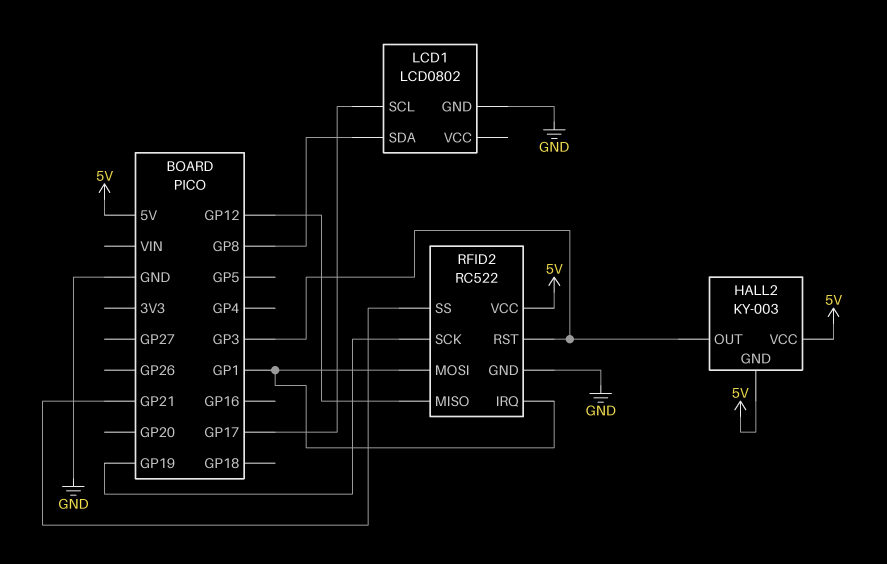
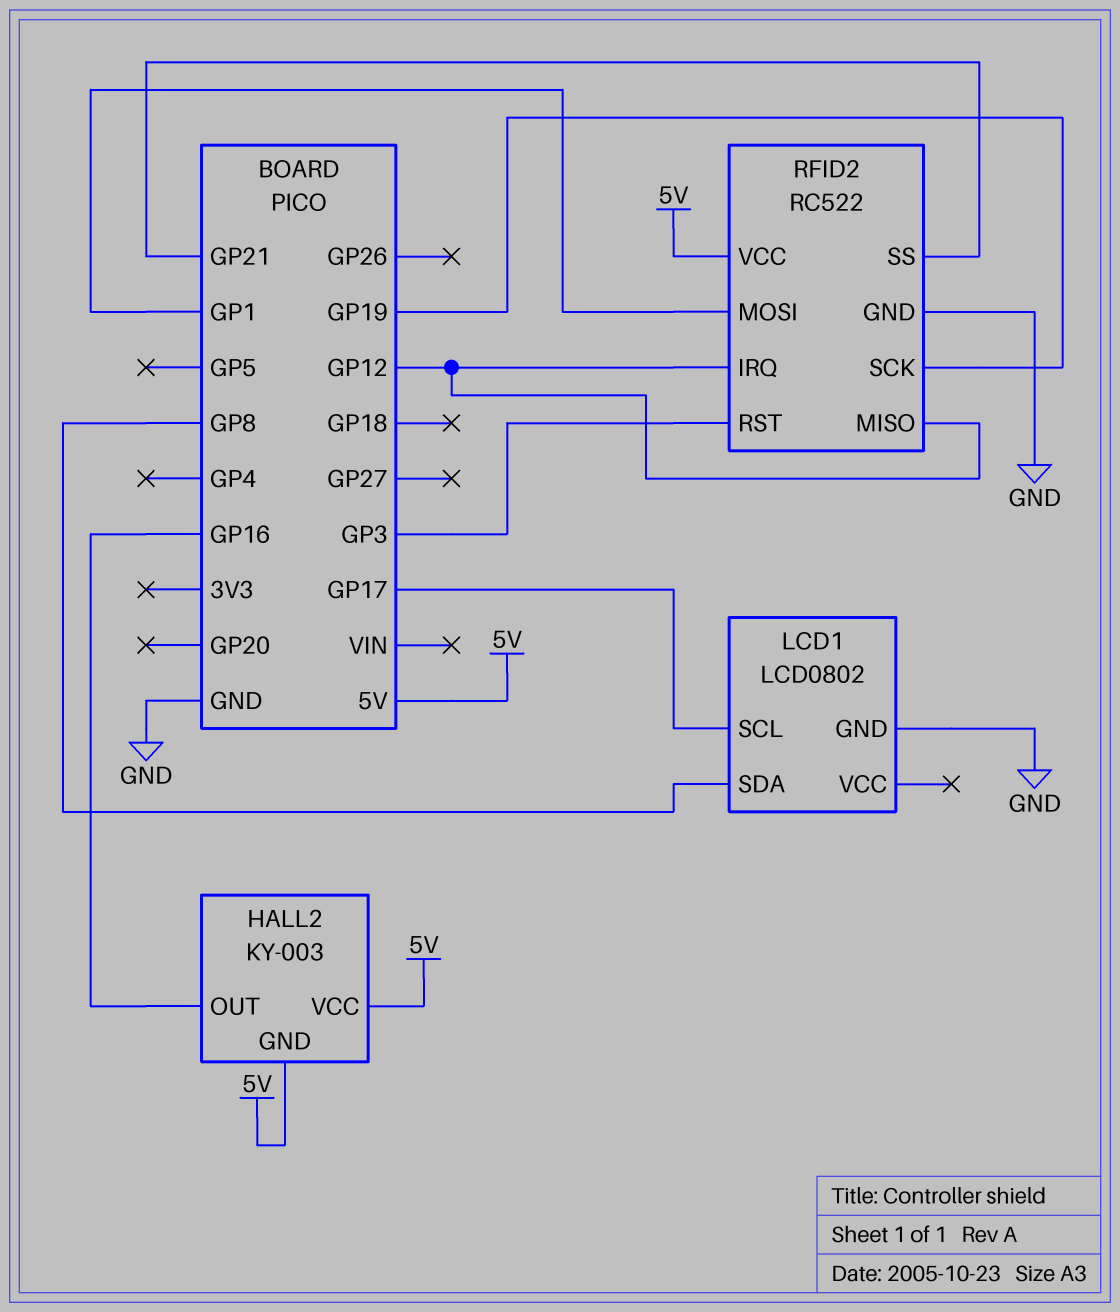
HALL2 pin OUT: GP3 -> GP16
RFID2 pin IRQ: GP1 -> GP12

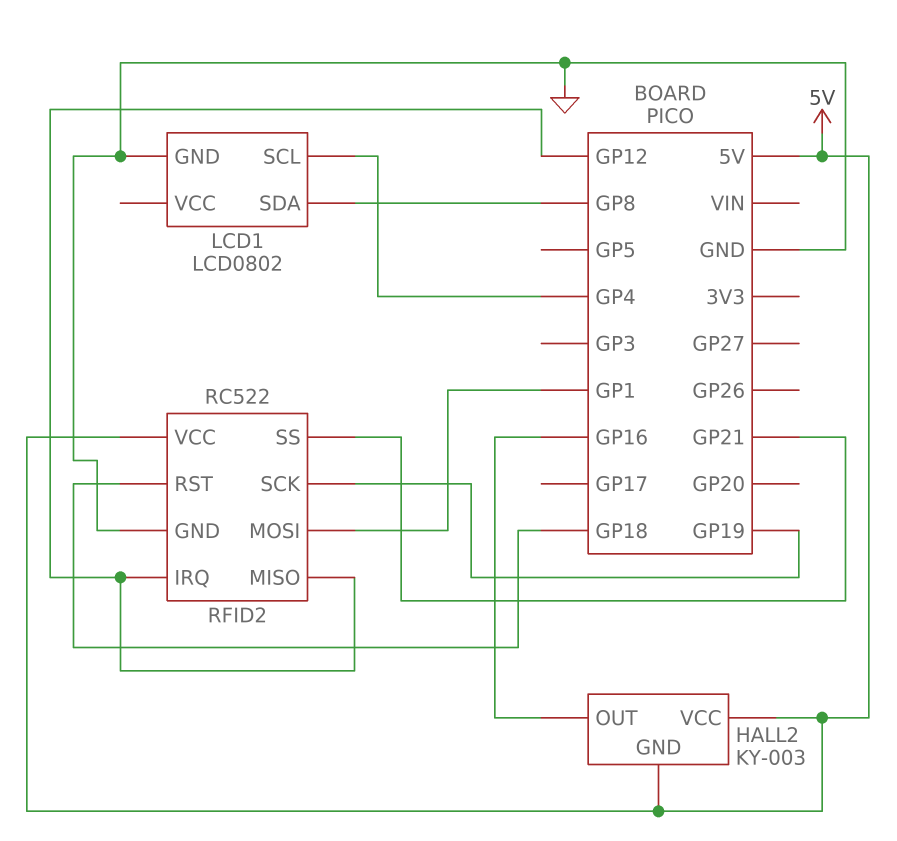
LCD1 pin SCL: GP17 -> GP4
RFID2 pin RST: GP3 -> GP18

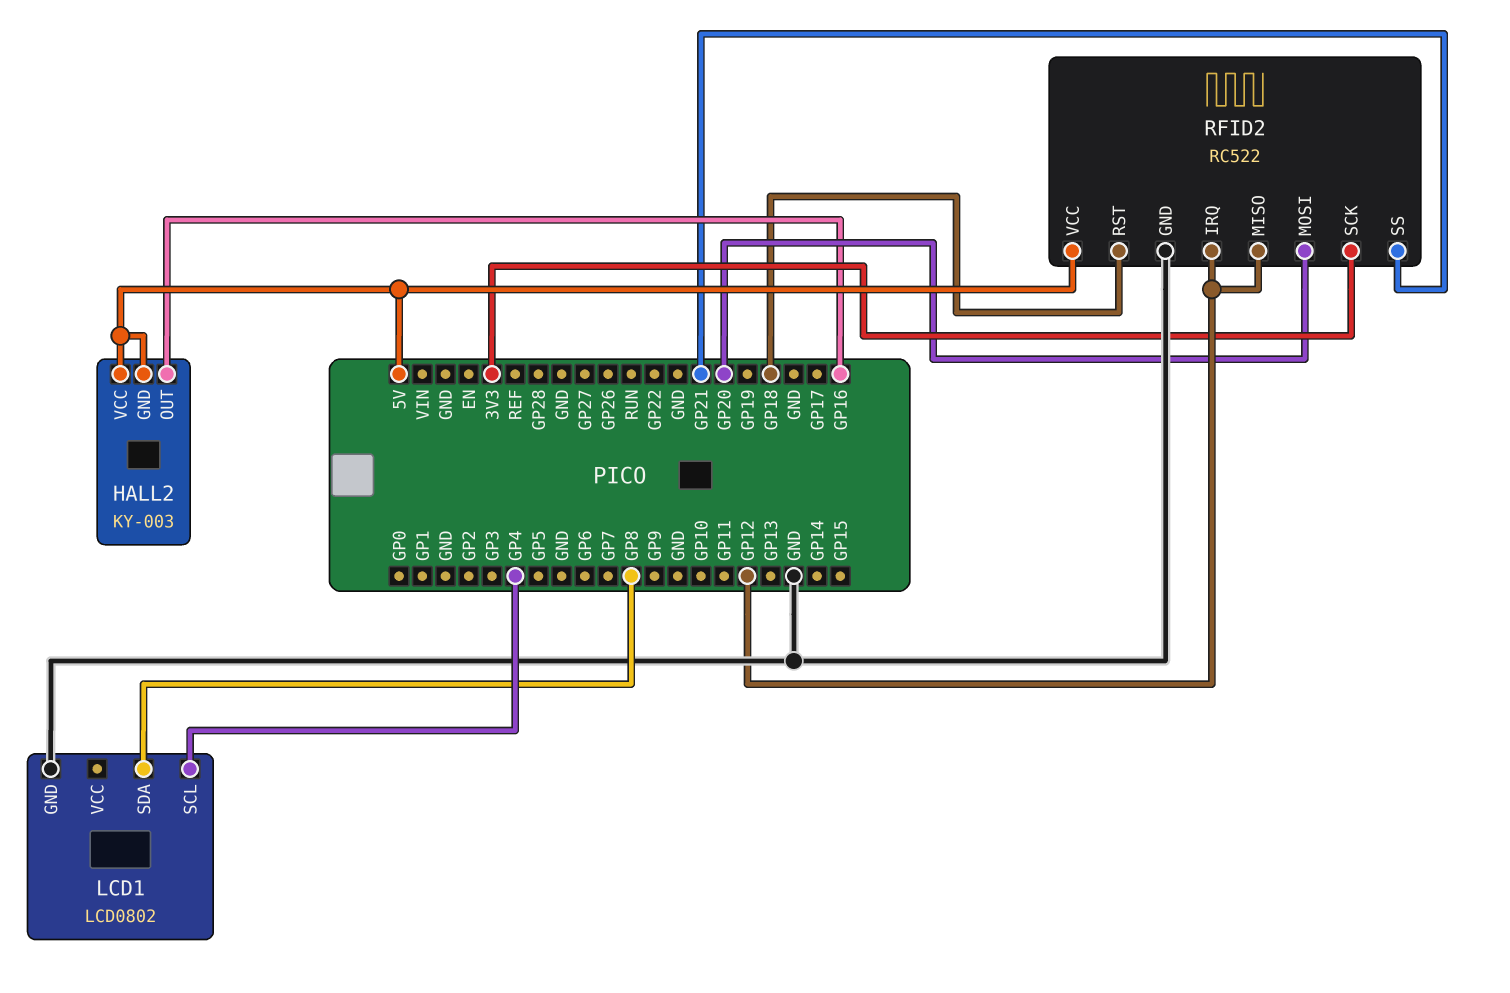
RFID2 pin MOSI: GP1 -> GP20
RFID2 pin SCK: GP19 -> 3V3

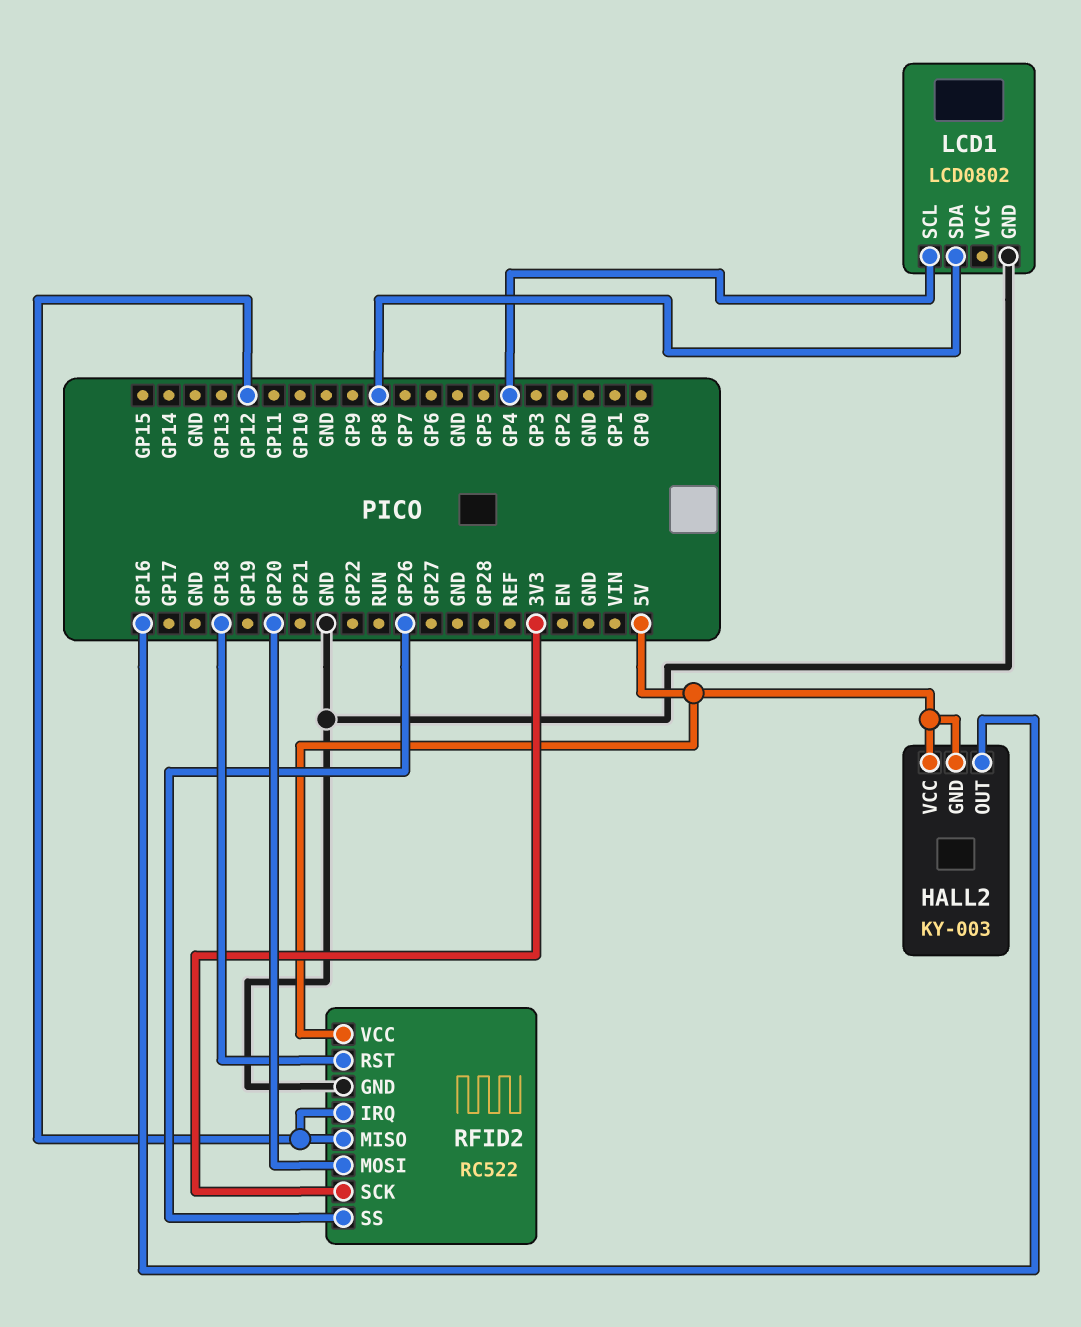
RFID2 pin SS: GP21 -> GP26

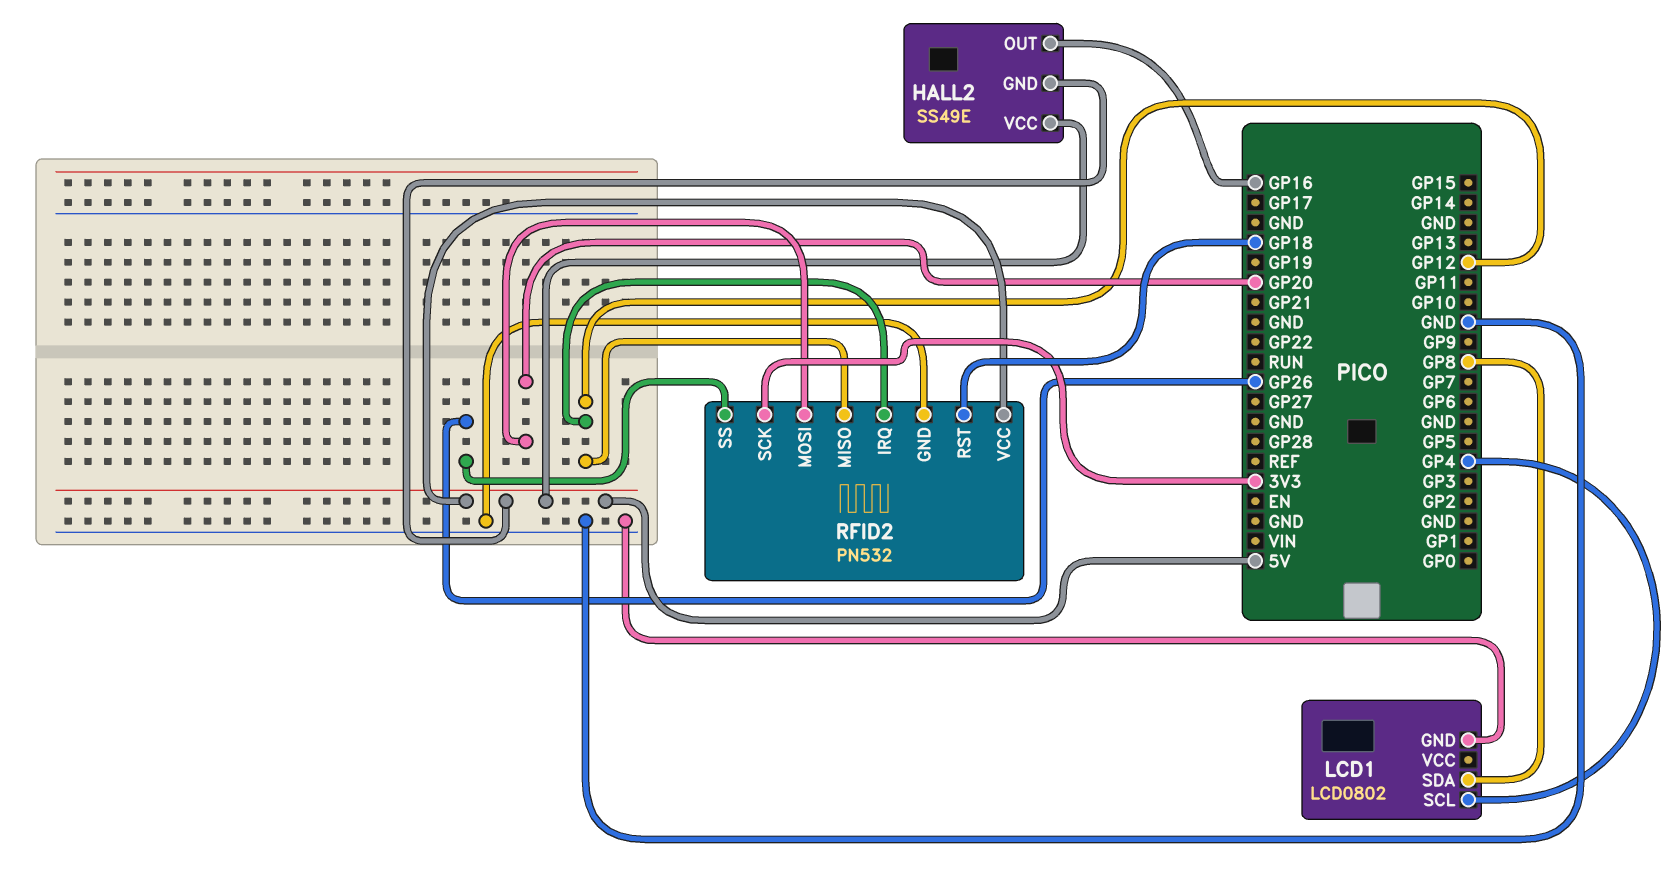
HALL2: KY-003 -> SS49E
RFID2: RC522 -> PN532

